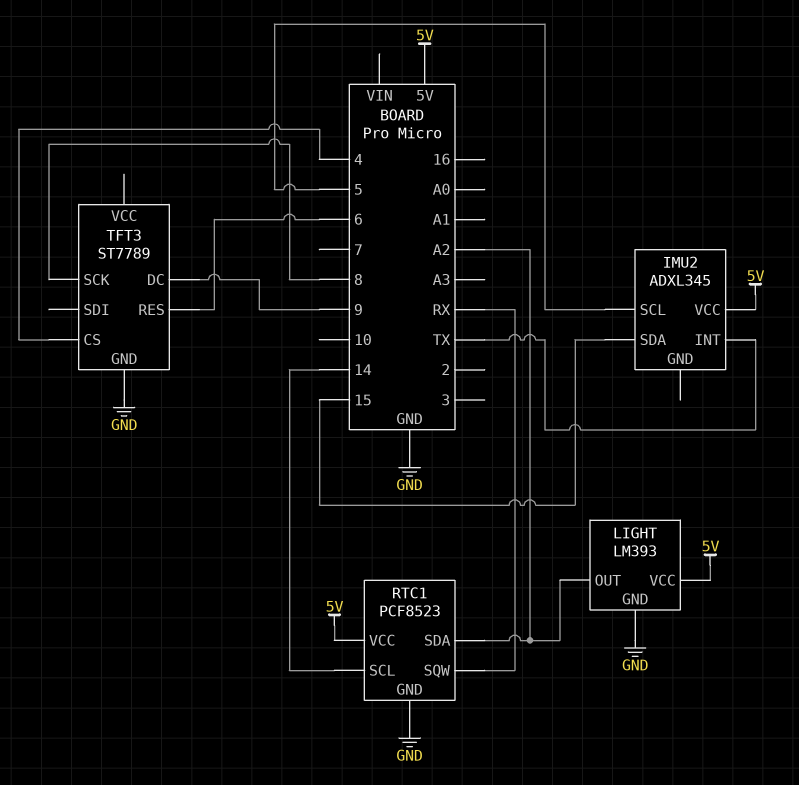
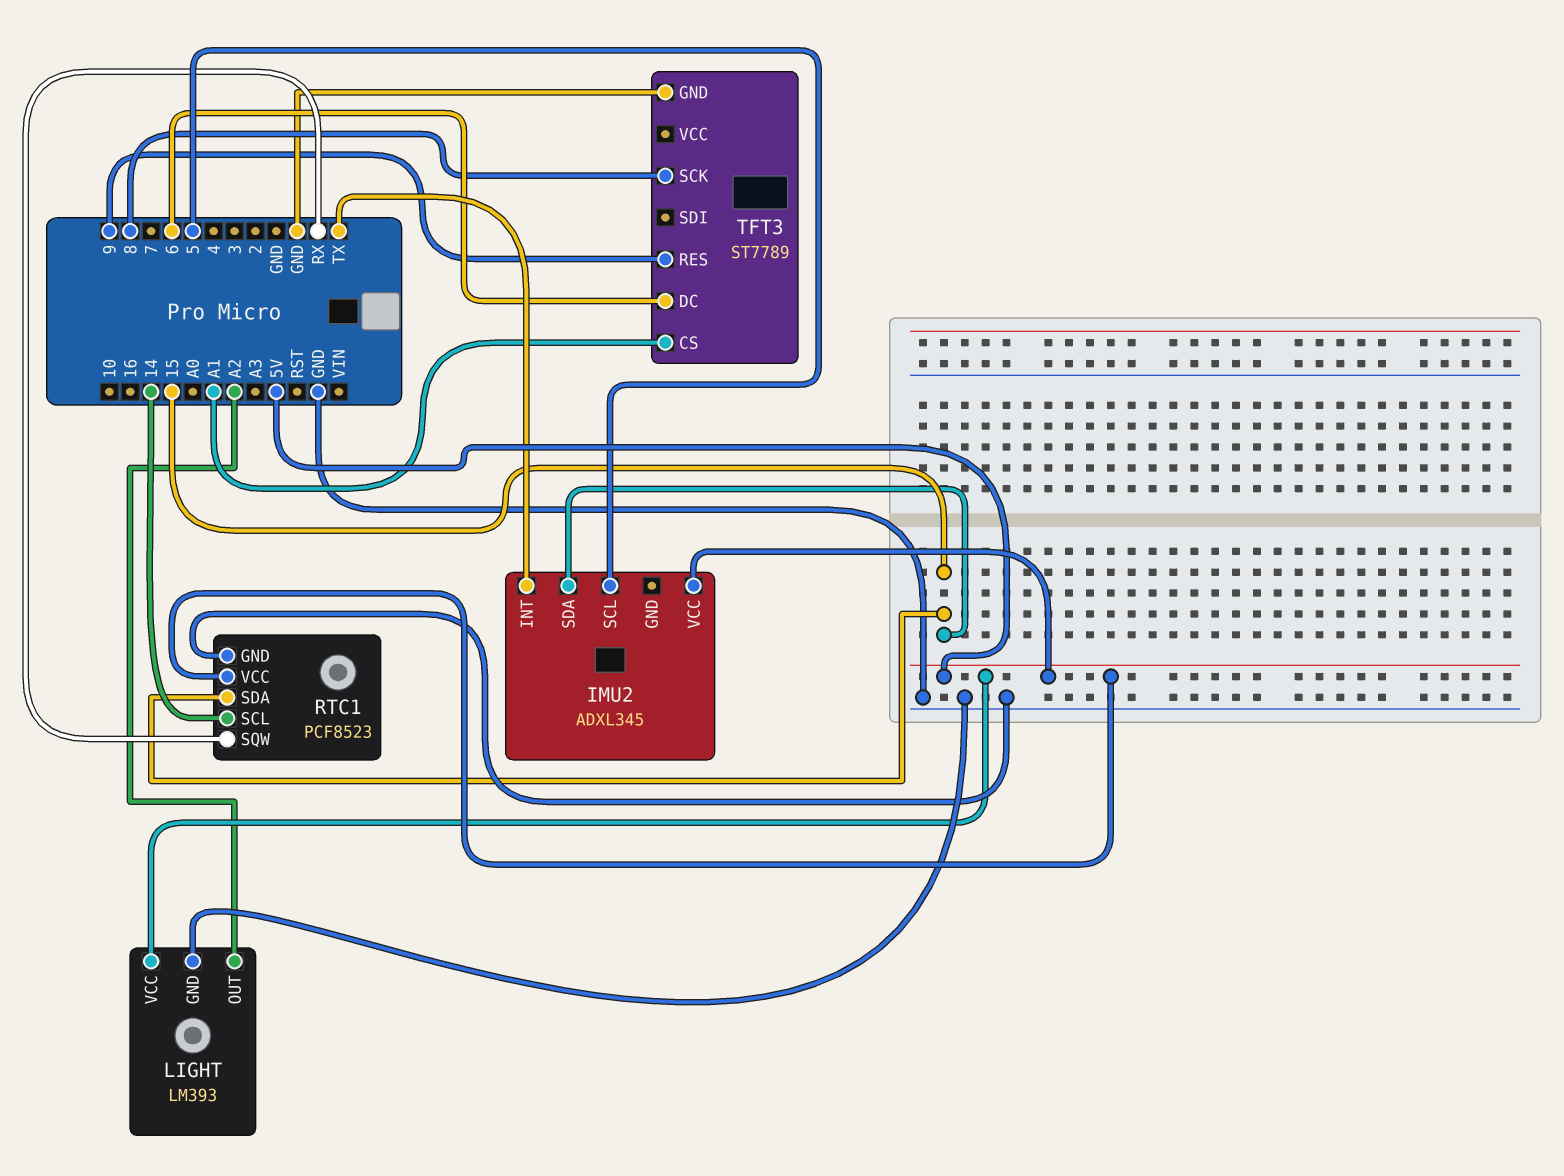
RTC1 pin SDA: A2 -> 15
TFT3 pin CS: 4 -> A1
TFT3 pin DC: 9 -> 6
TFT3 pin RES: 6 -> 9

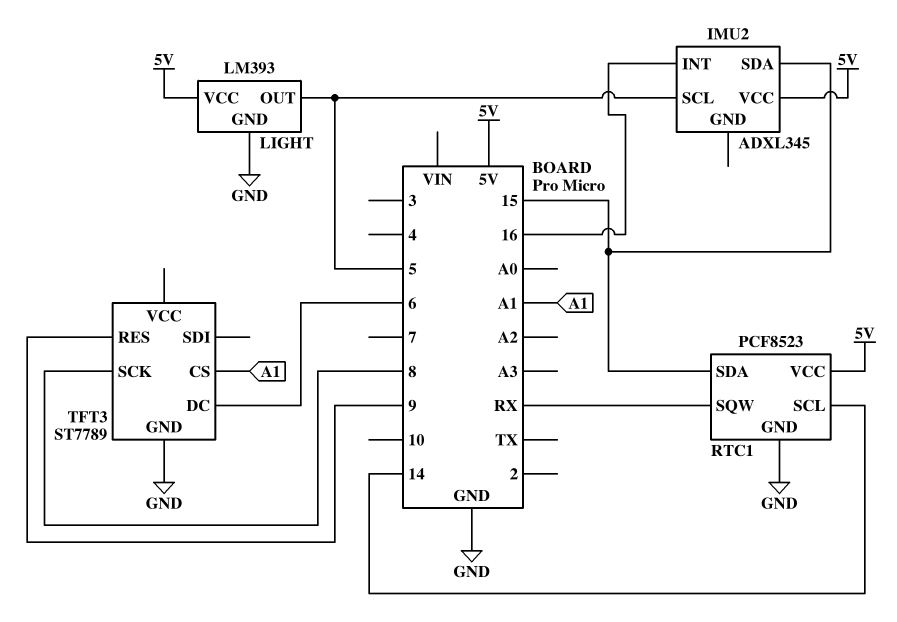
IMU2 pin INT: TX -> 16
LIGHT pin OUT: A2 -> 5

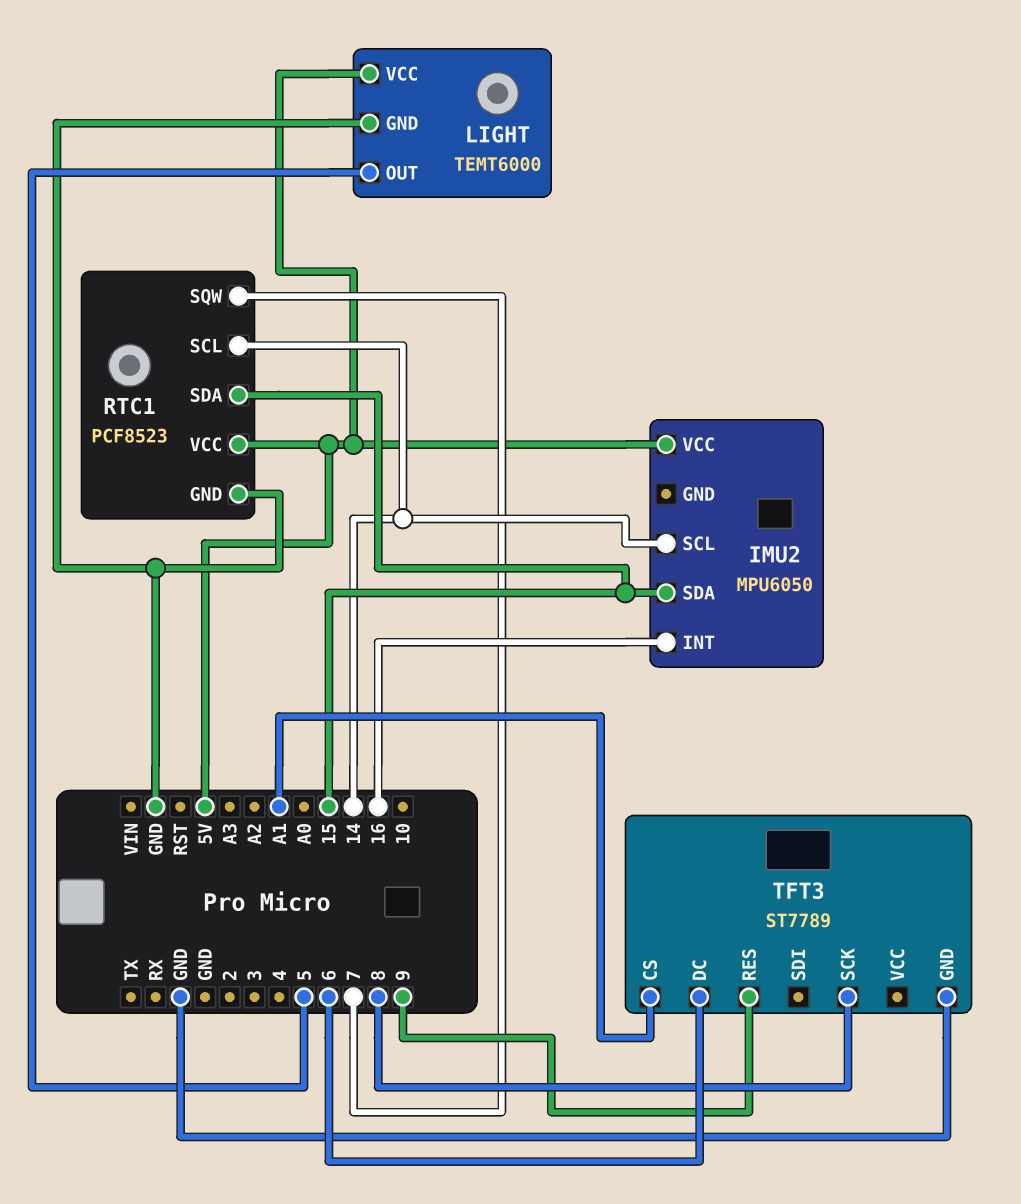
IMU2: ADXL345 -> MPU6050
IMU2 pin SCL: 5 -> 14
LIGHT: LM393 -> TEMT6000
RTC1 pin SQW: RX -> 7

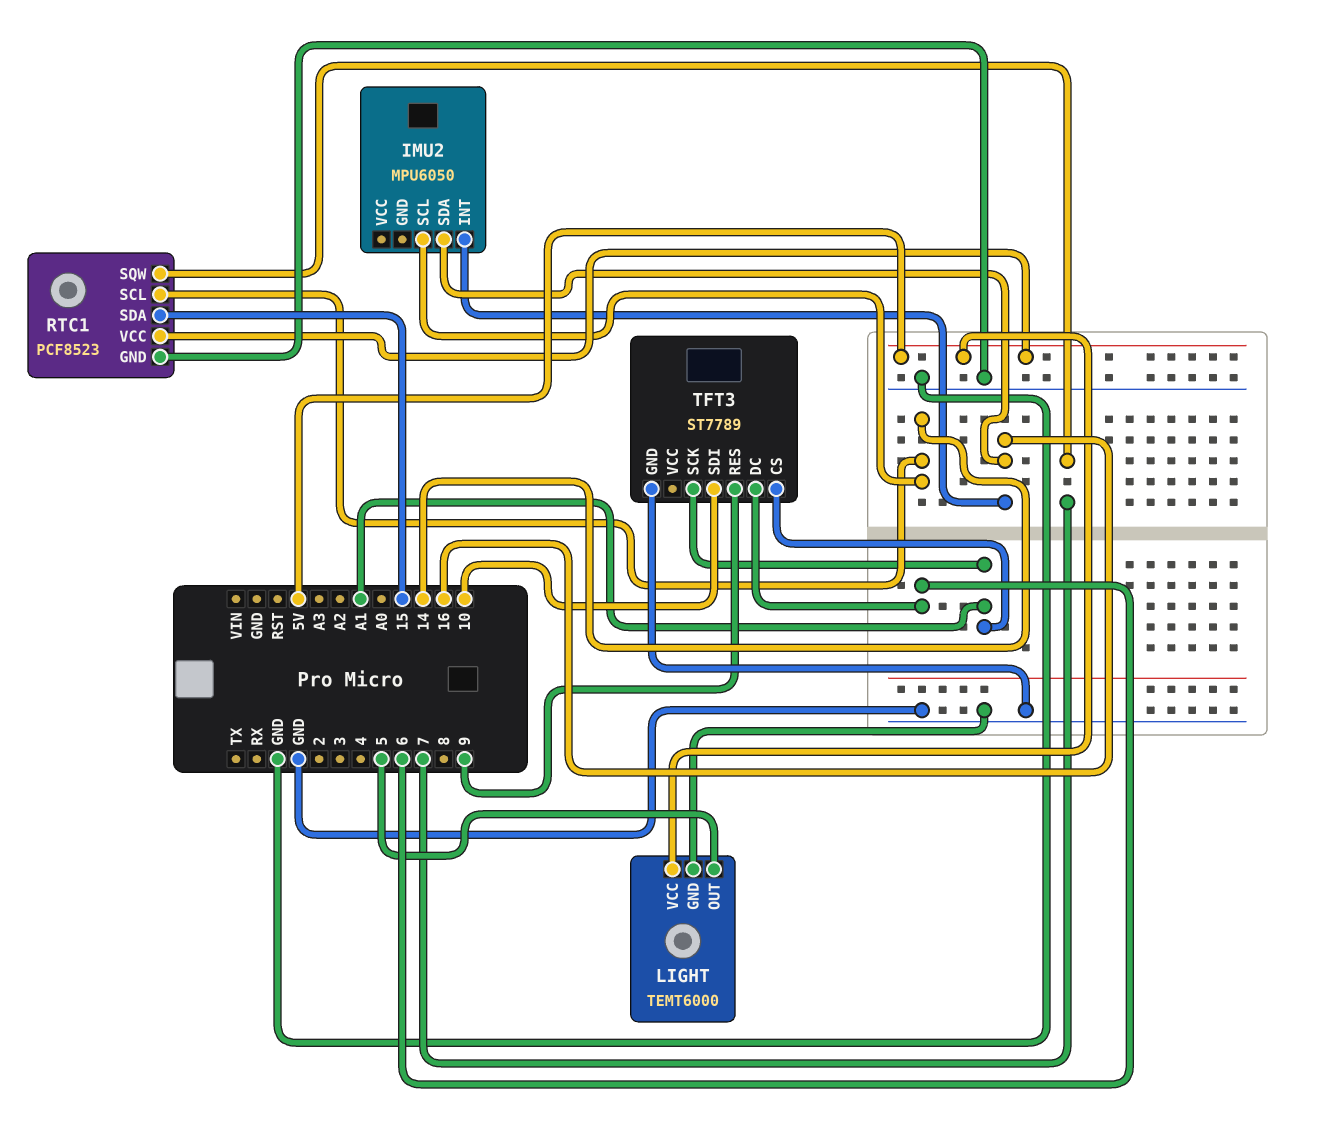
IMU2 pin SDA: 15 -> 16
IMU2 pin VCC: 5V -> none
TFT3 pin SCK: 8 -> A1
TFT3 pin SDI: none -> 10

